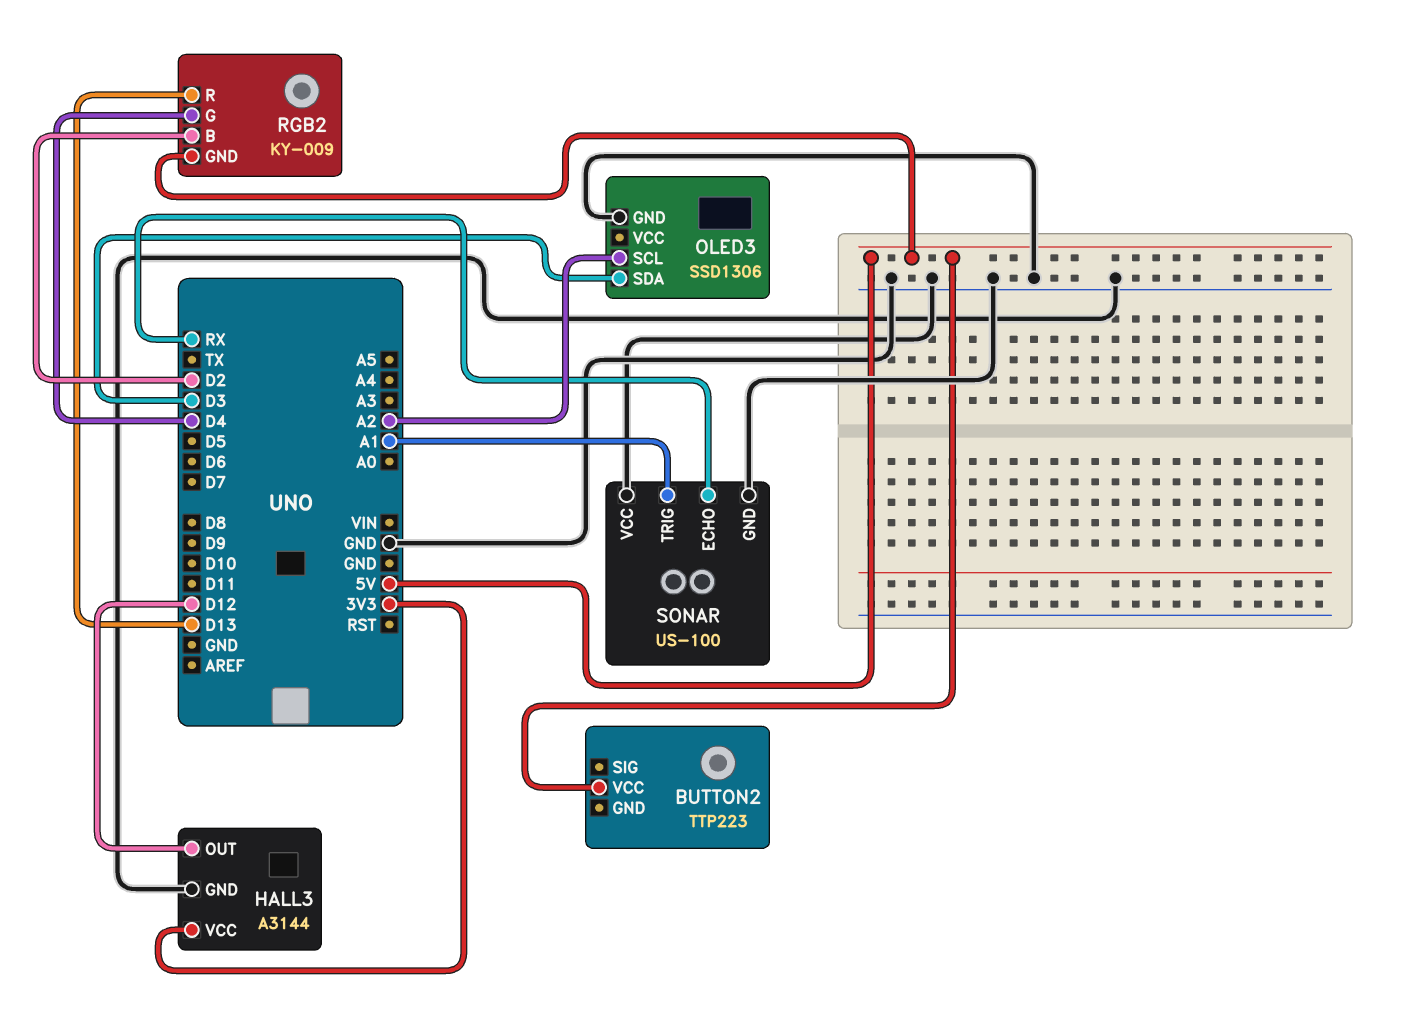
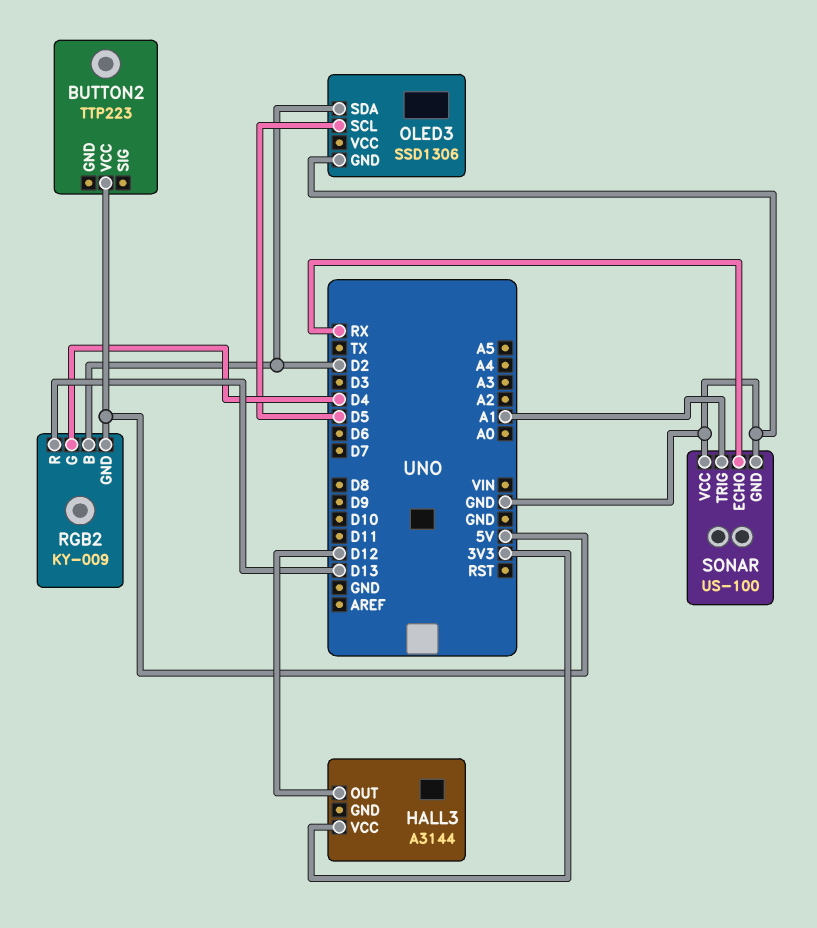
HALL3 pin GND: GND -> none
OLED3 pin SCL: A2 -> D5
OLED3 pin SDA: D3 -> D2

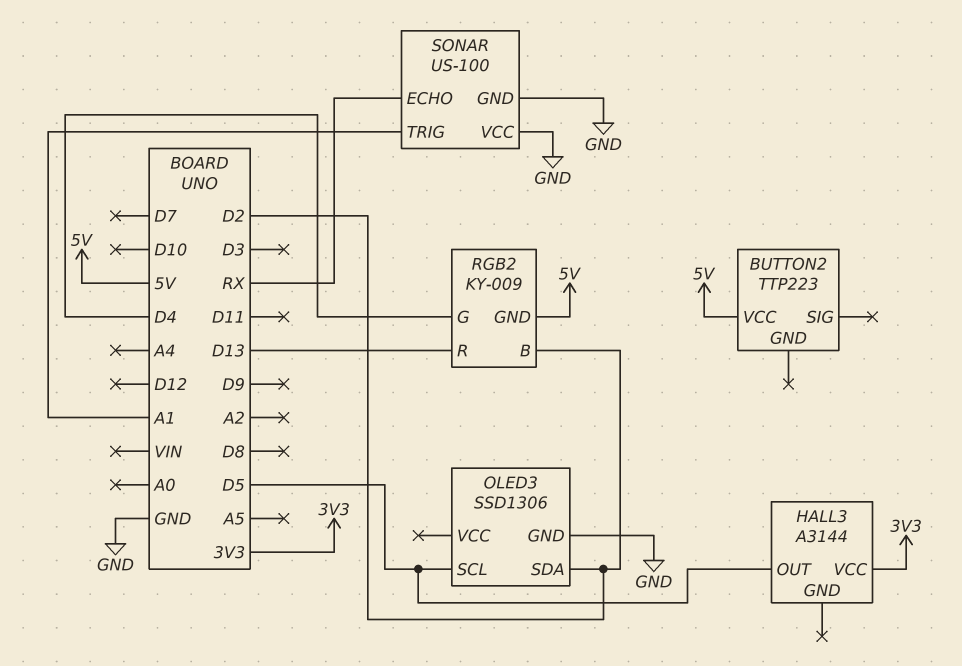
HALL3 pin OUT: D12 -> D5

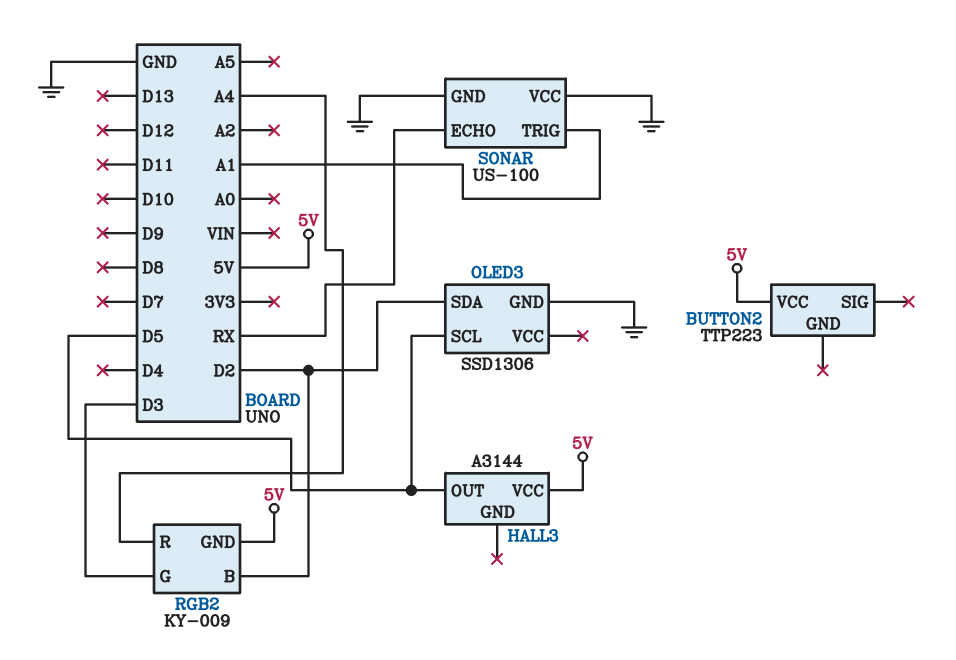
HALL3 pin VCC: 3V3 -> 5V
RGB2 pin G: D4 -> D3
RGB2 pin R: D13 -> A4

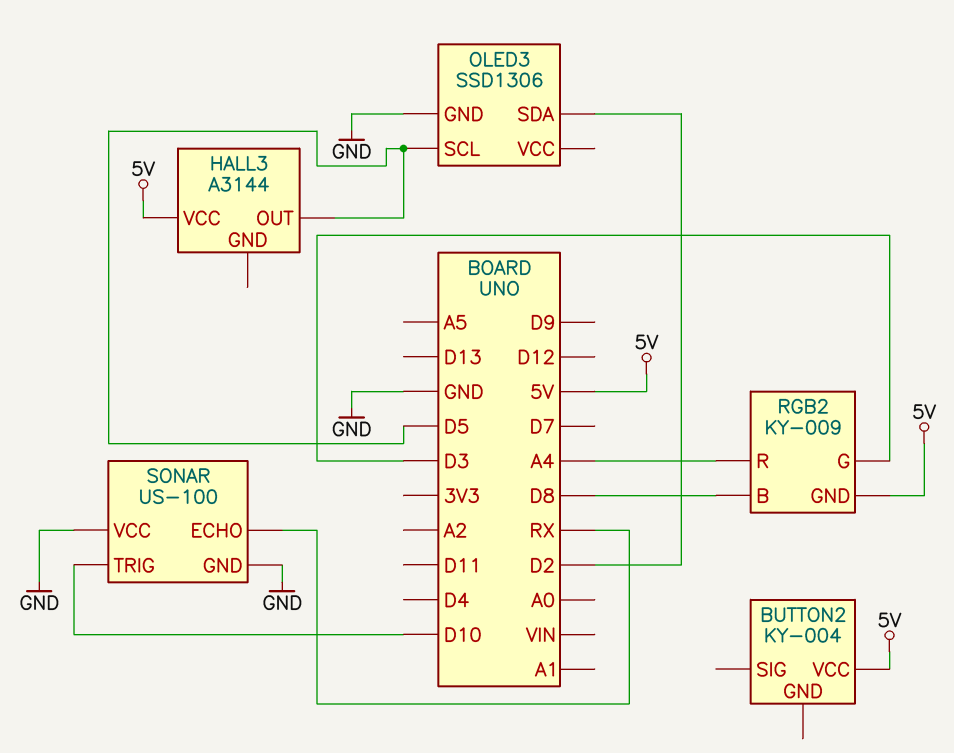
BUTTON2: TTP223 -> KY-004
RGB2 pin B: D2 -> D8
SONAR pin TRIG: A1 -> D10

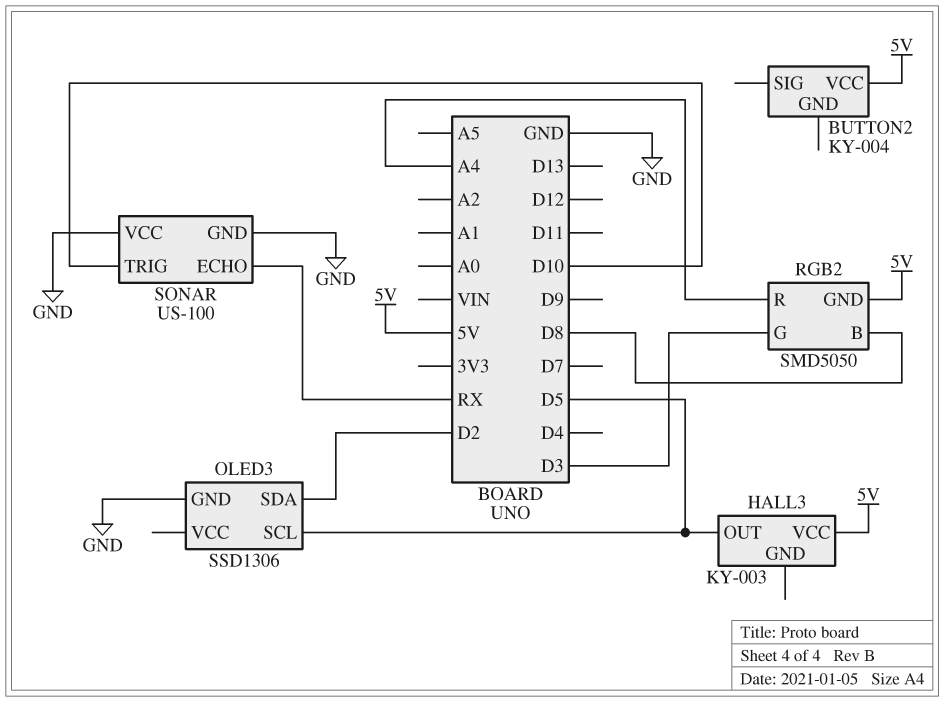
HALL3: A3144 -> KY-003
RGB2: KY-009 -> SMD5050

